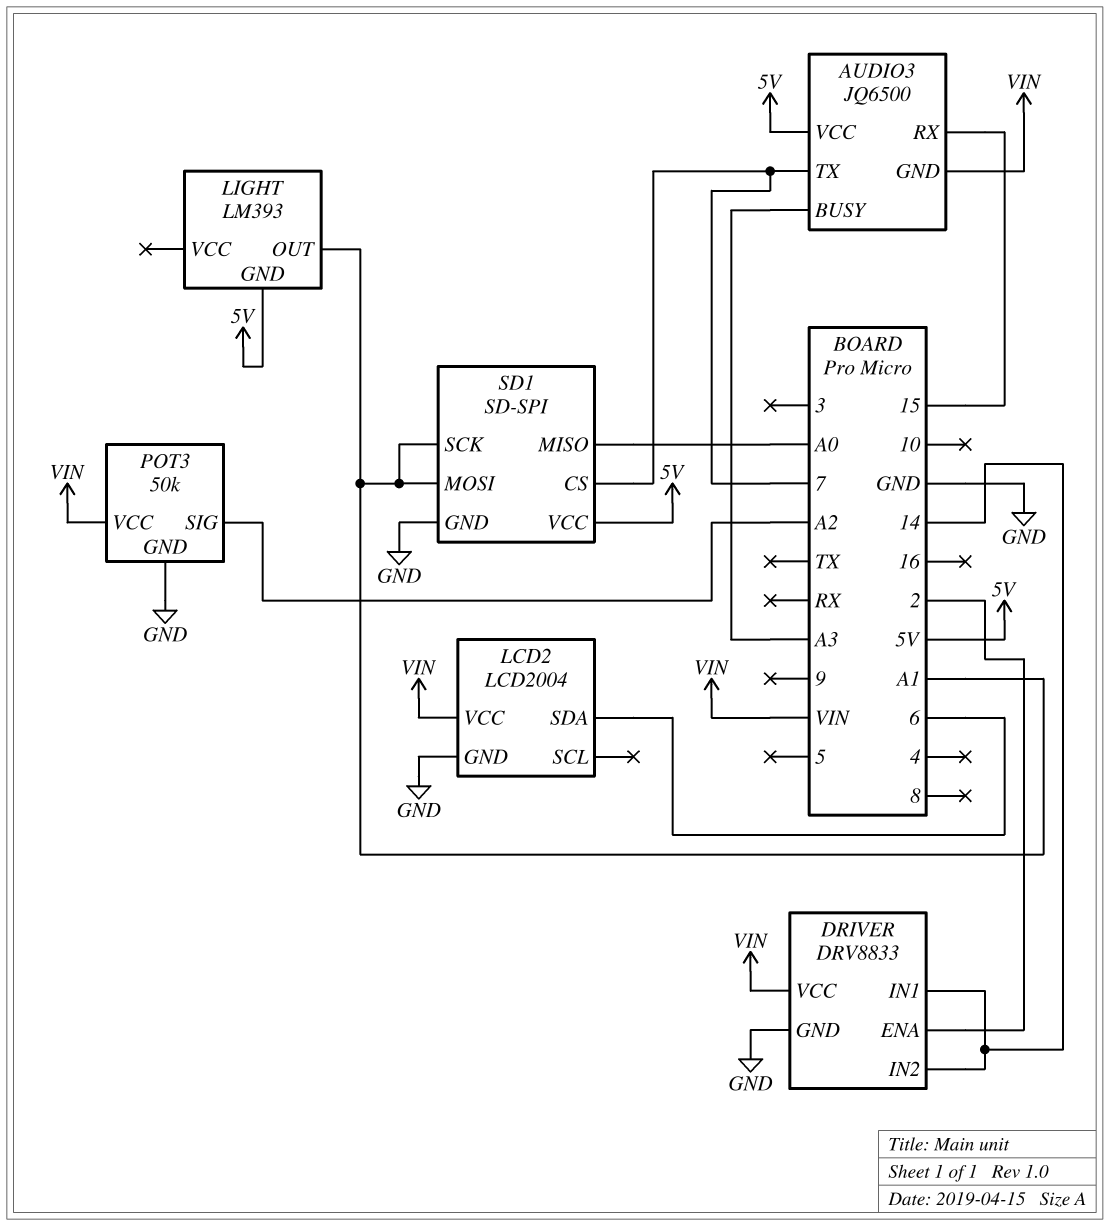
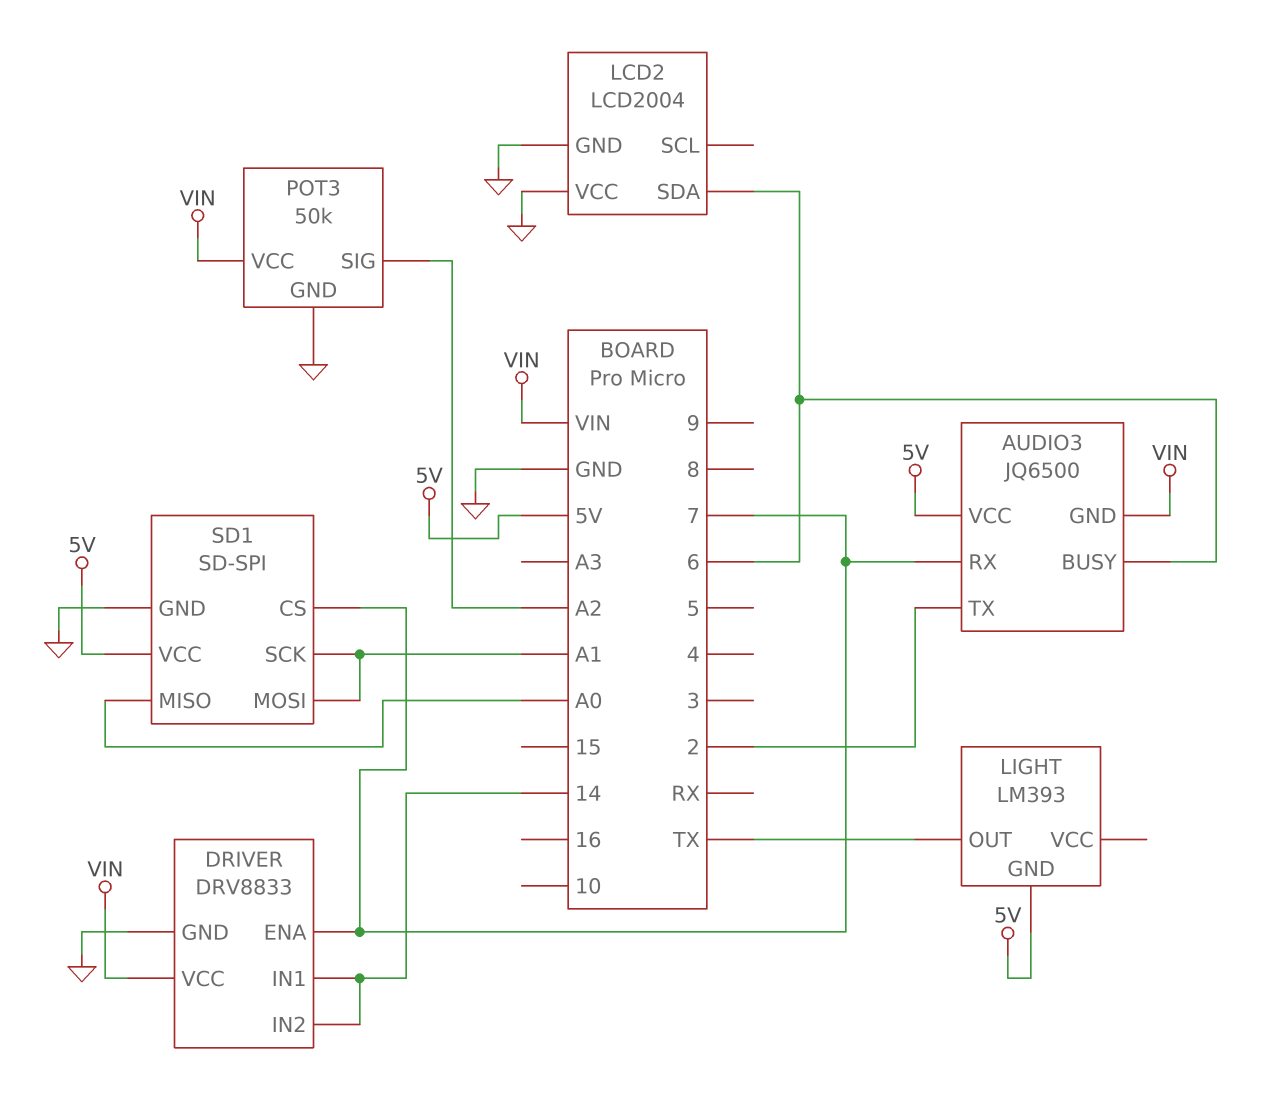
AUDIO3 pin BUSY: A3 -> 6
AUDIO3 pin RX: 15 -> 7
AUDIO3 pin TX: 7 -> 2
DRIVER pin ENA: 2 -> 7
LCD2 pin VCC: VIN -> GND
LIGHT pin OUT: A1 -> TX

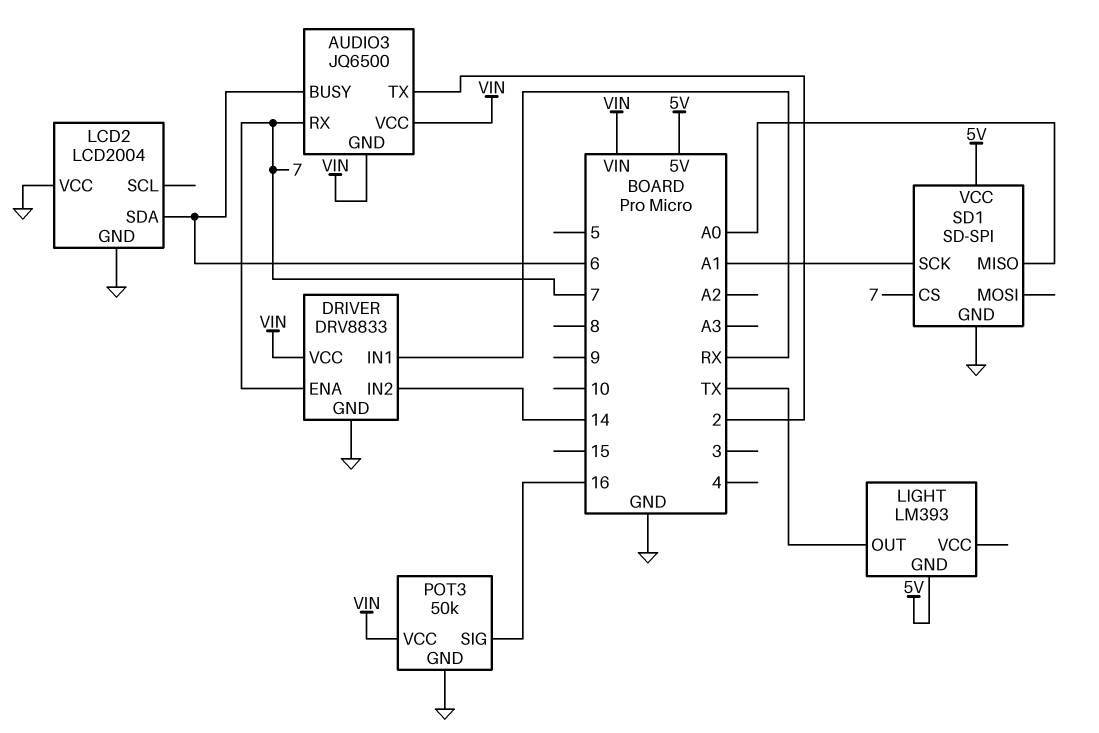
AUDIO3 pin VCC: 5V -> VIN
DRIVER pin IN1: 14 -> RX
POT3 pin SIG: A2 -> 16
SD1 pin MOSI: A1 -> none

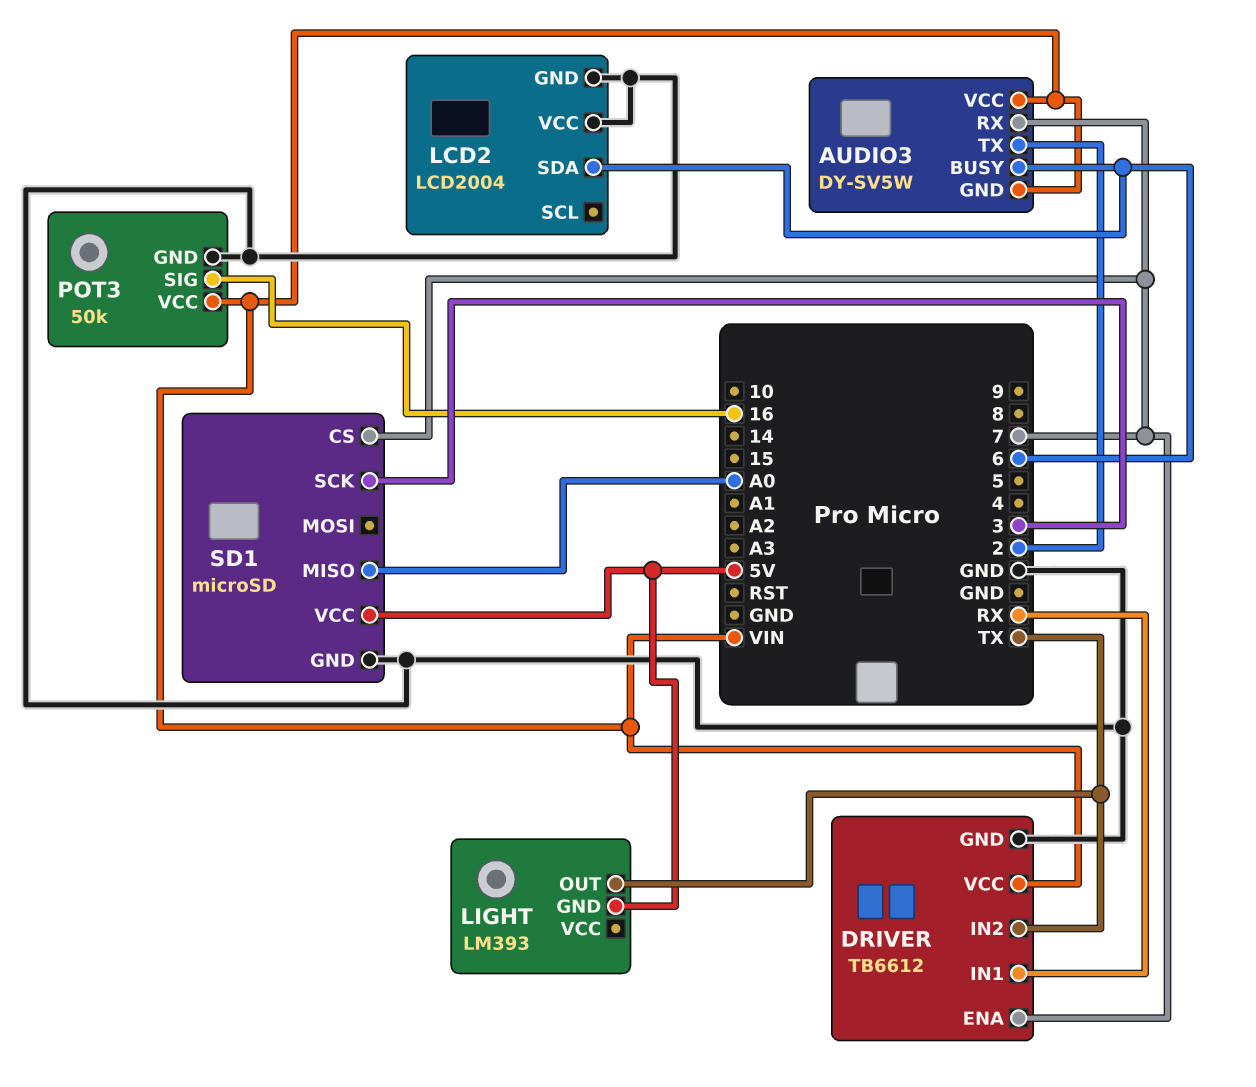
AUDIO3: JQ6500 -> DY-SV5W
DRIVER: DRV8833 -> TB6612
DRIVER pin IN2: 14 -> TX
SD1: SD-SPI -> microSD
SD1 pin SCK: A1 -> 3

